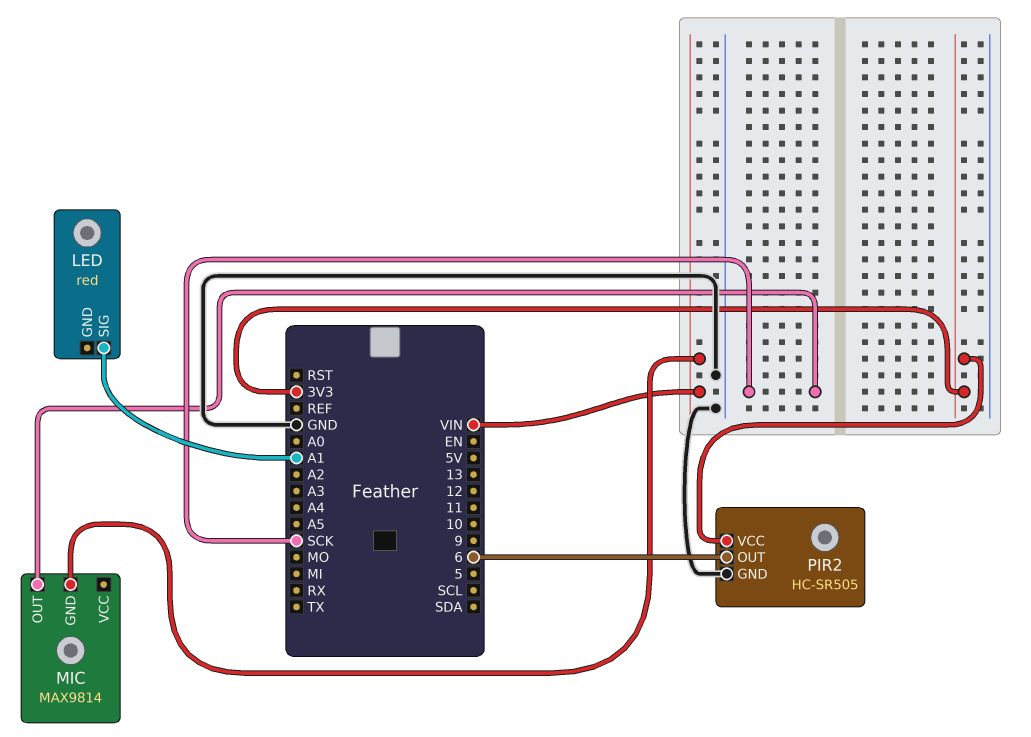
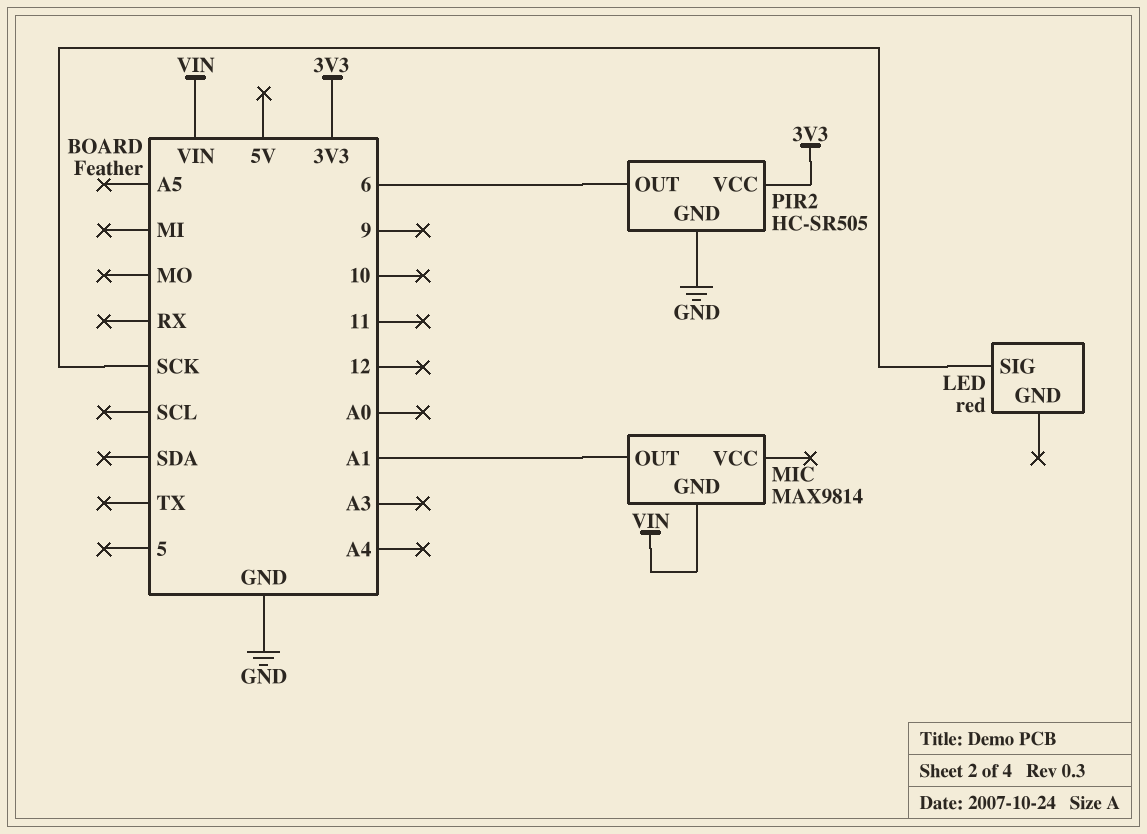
LED pin SIG: A1 -> SCK
MIC pin OUT: SCK -> A1

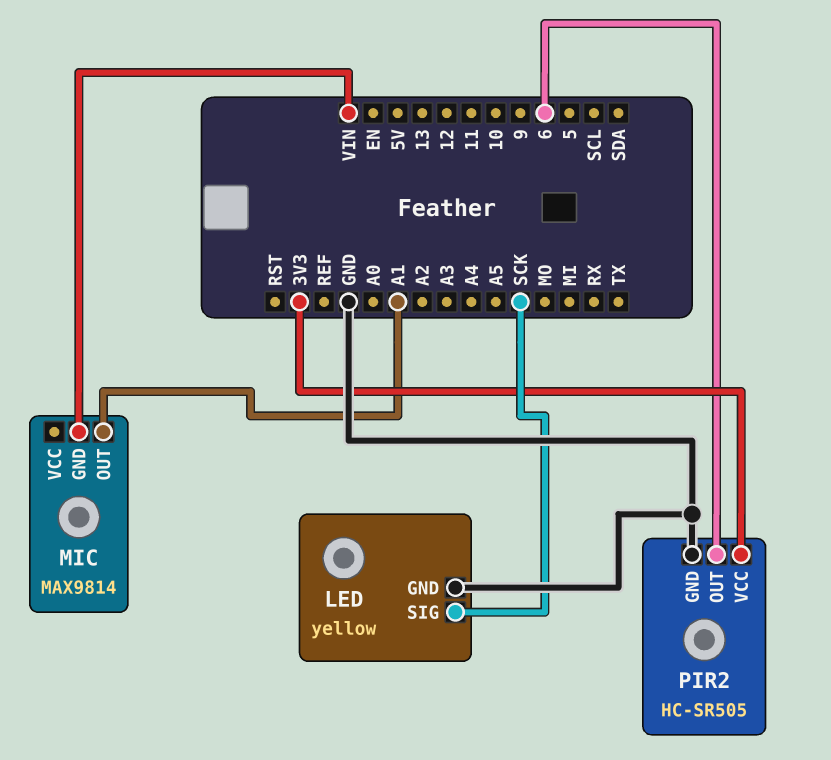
LED: red -> yellow
LED pin GND: none -> GND

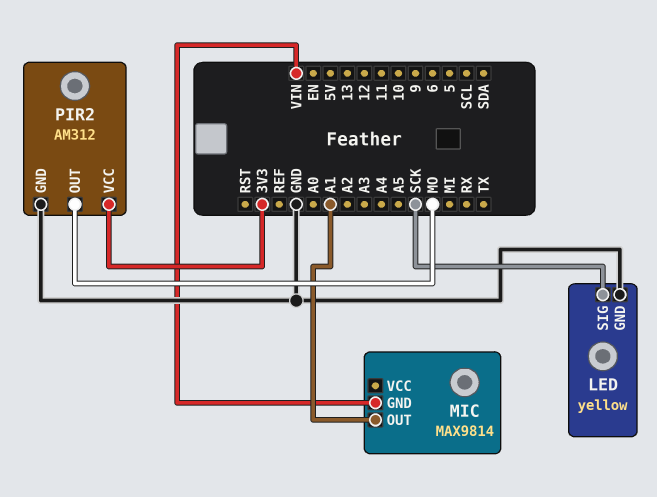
PIR2: HC-SR505 -> AM312
PIR2 pin OUT: 6 -> MO

